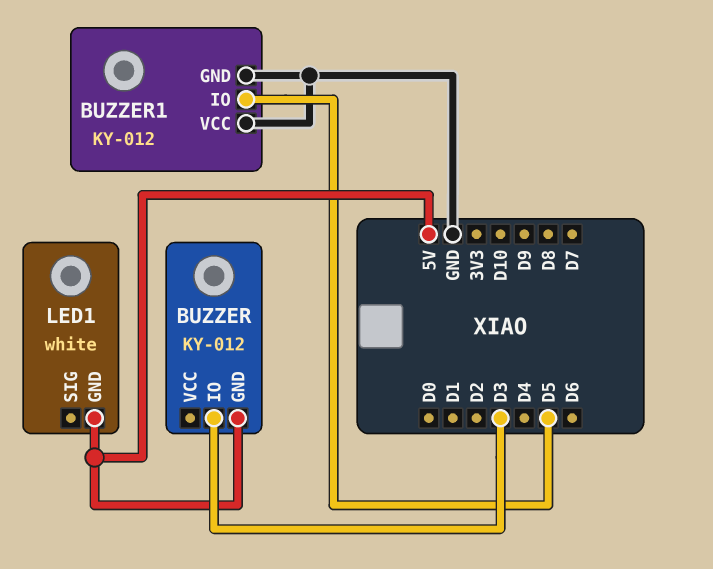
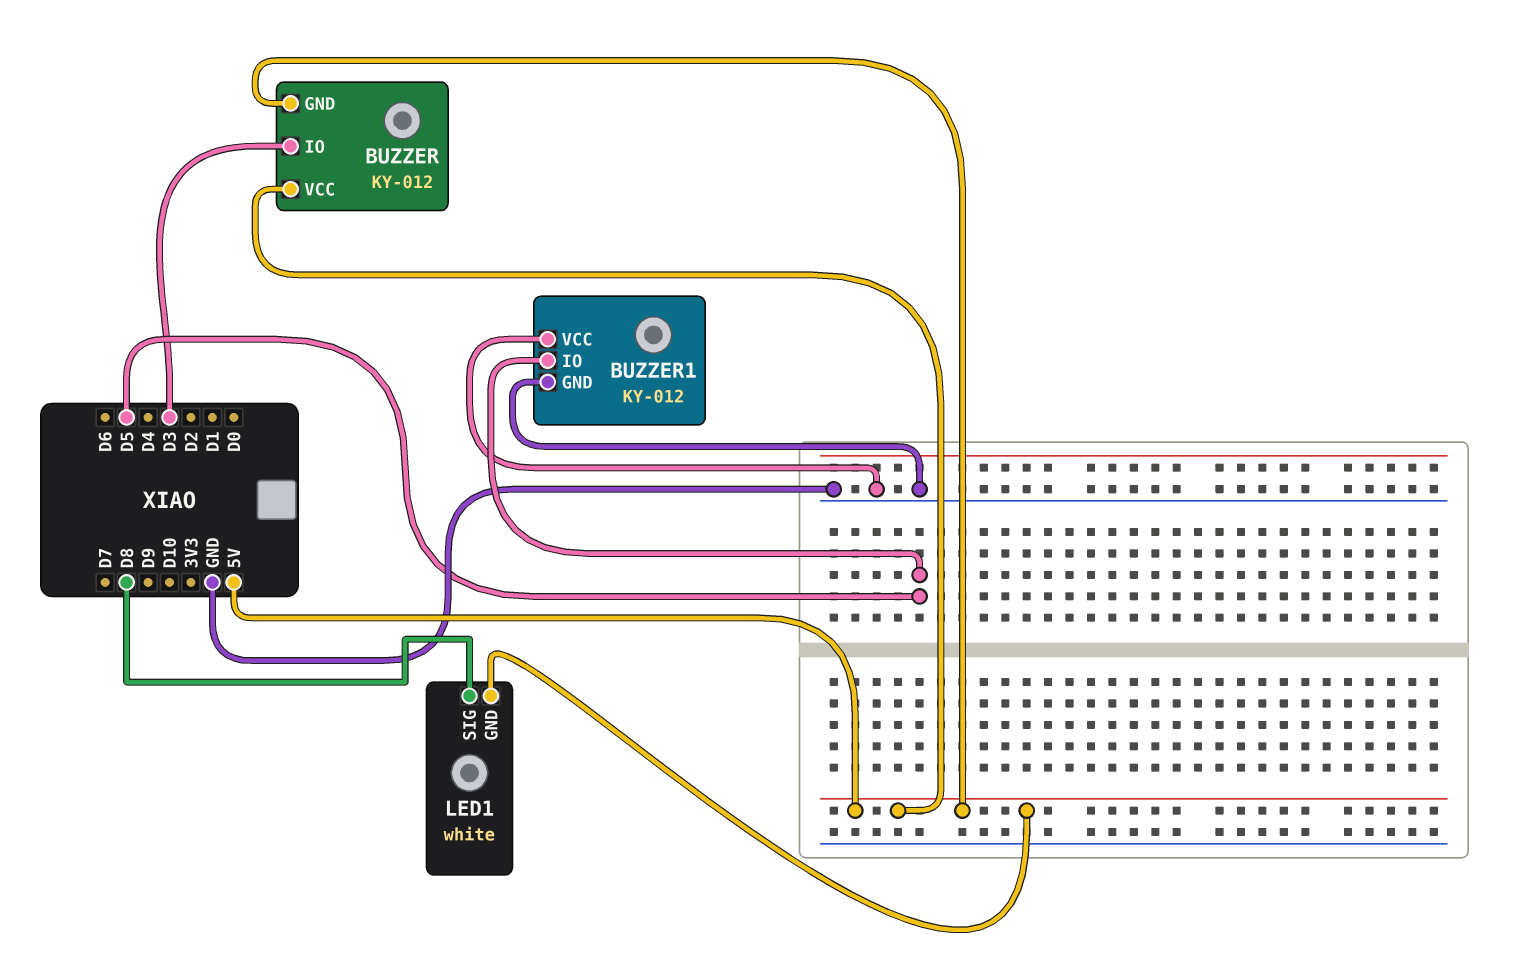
BUZZER pin VCC: none -> 5V
LED1 pin SIG: none -> D8

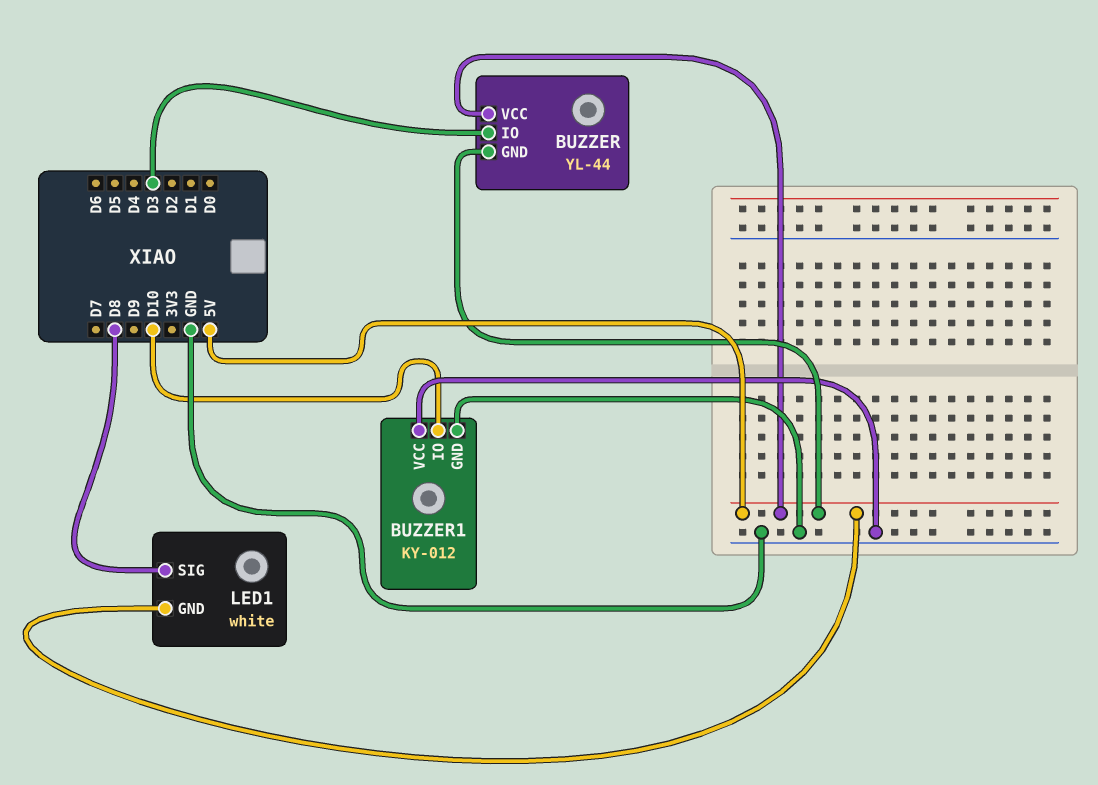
BUZZER: KY-012 -> YL-44
BUZZER1 pin IO: D5 -> D10

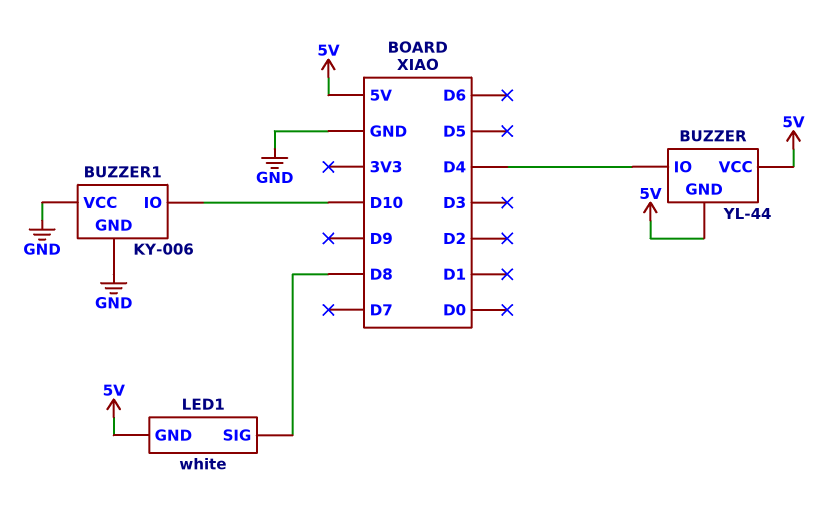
BUZZER pin IO: D3 -> D4
BUZZER1: KY-012 -> KY-006

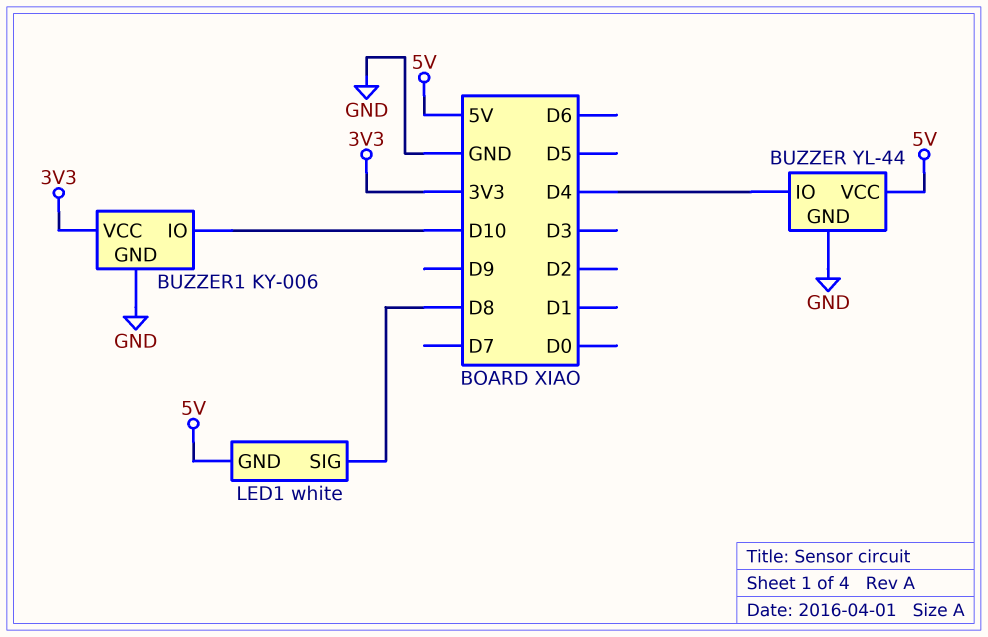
BUZZER pin GND: 5V -> GND
BUZZER1 pin VCC: GND -> 3V3

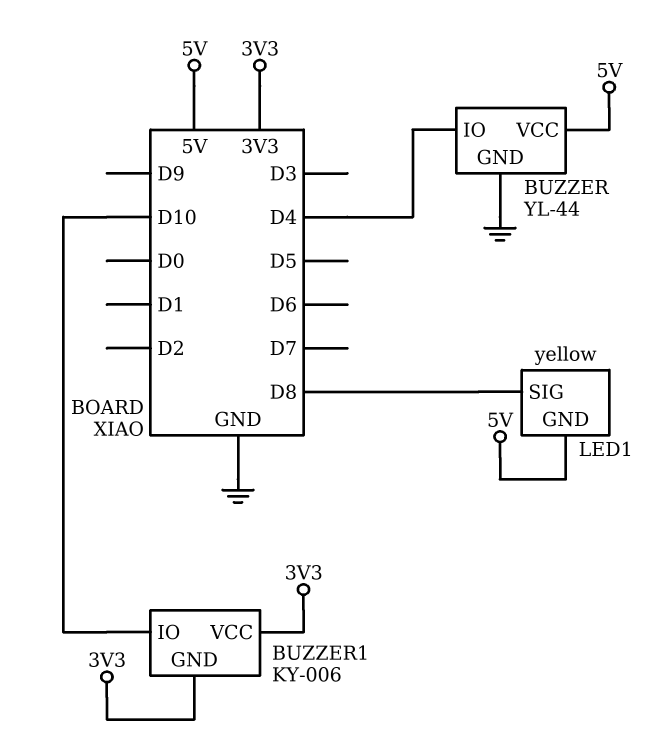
BUZZER1 pin GND: GND -> 3V3
LED1: white -> yellow

